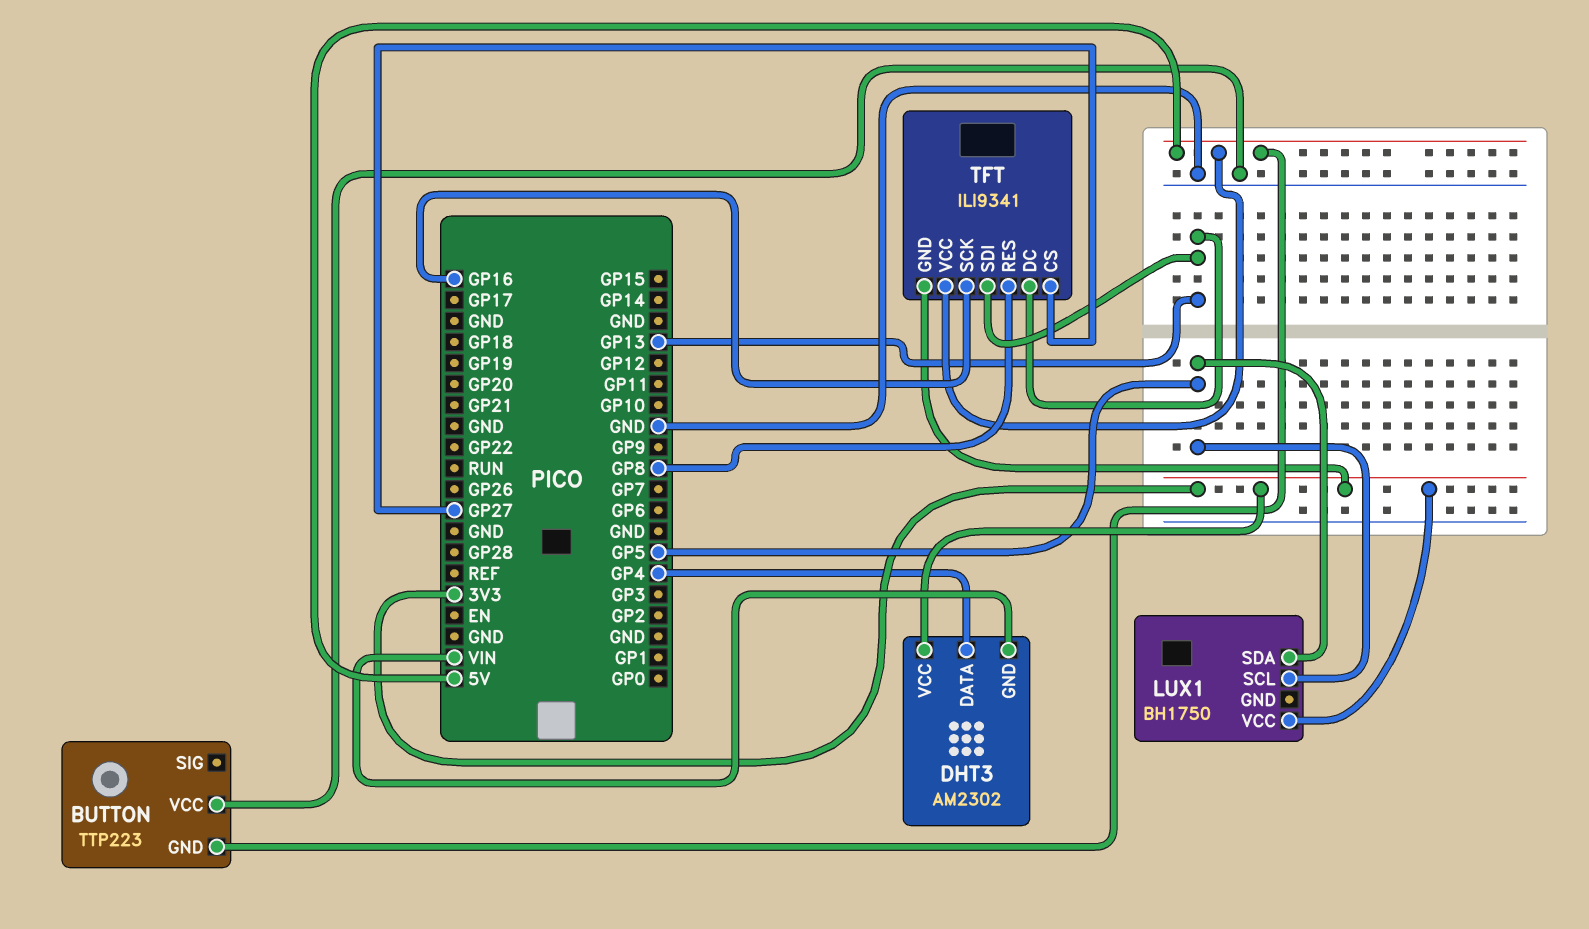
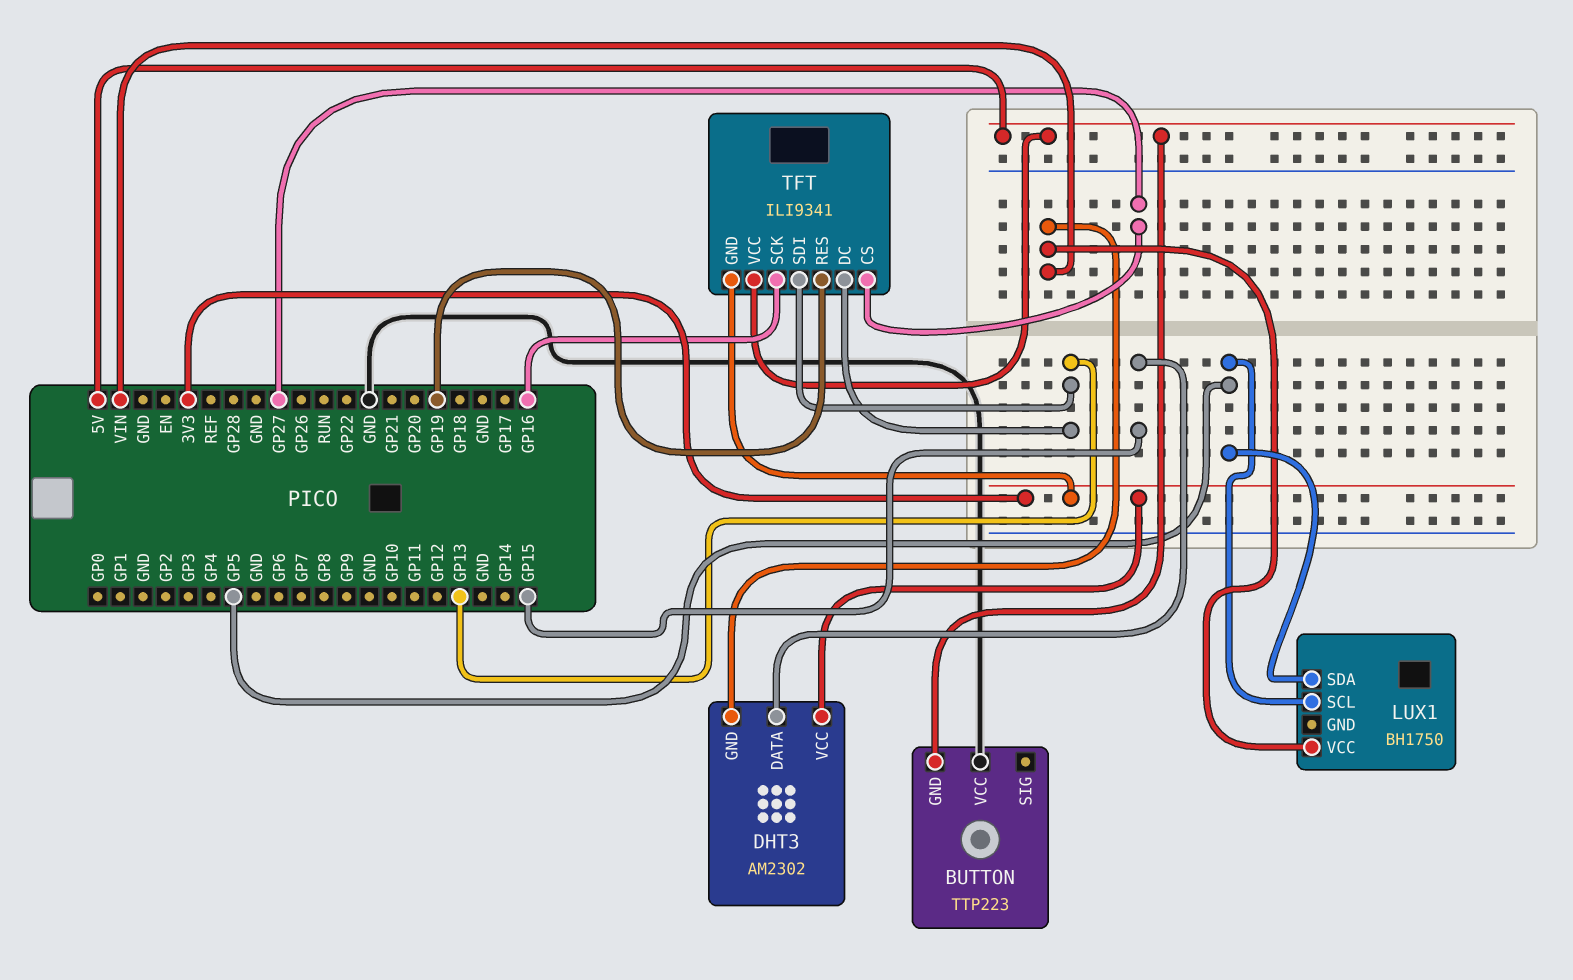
DHT3 pin DATA: GP4 -> GP15
LUX1 pin VCC: 3V3 -> VIN
TFT pin RES: GP8 -> GP19

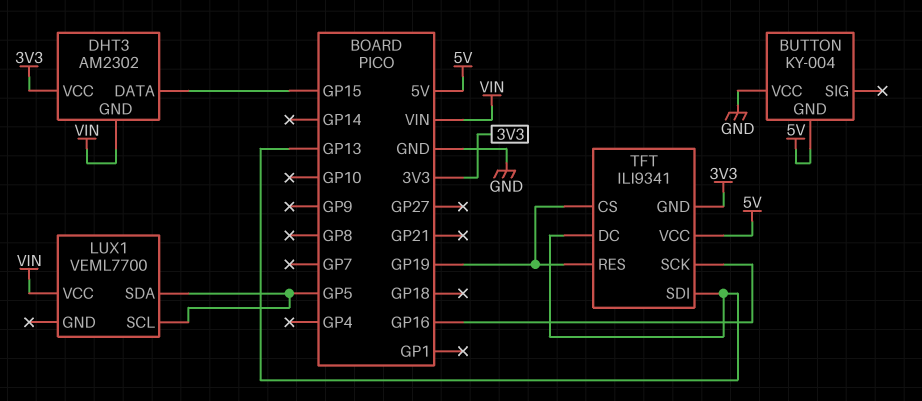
BUTTON: TTP223 -> KY-004
LUX1: BH1750 -> VEML7700
TFT pin CS: GP27 -> GP19

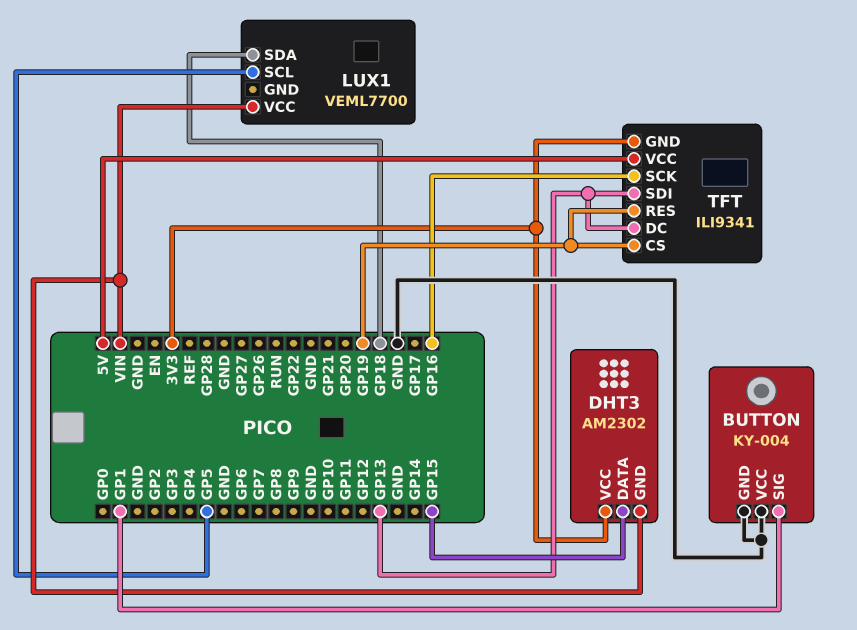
BUTTON pin GND: 5V -> GND
BUTTON pin SIG: none -> GP1
LUX1 pin SDA: GP5 -> GP18

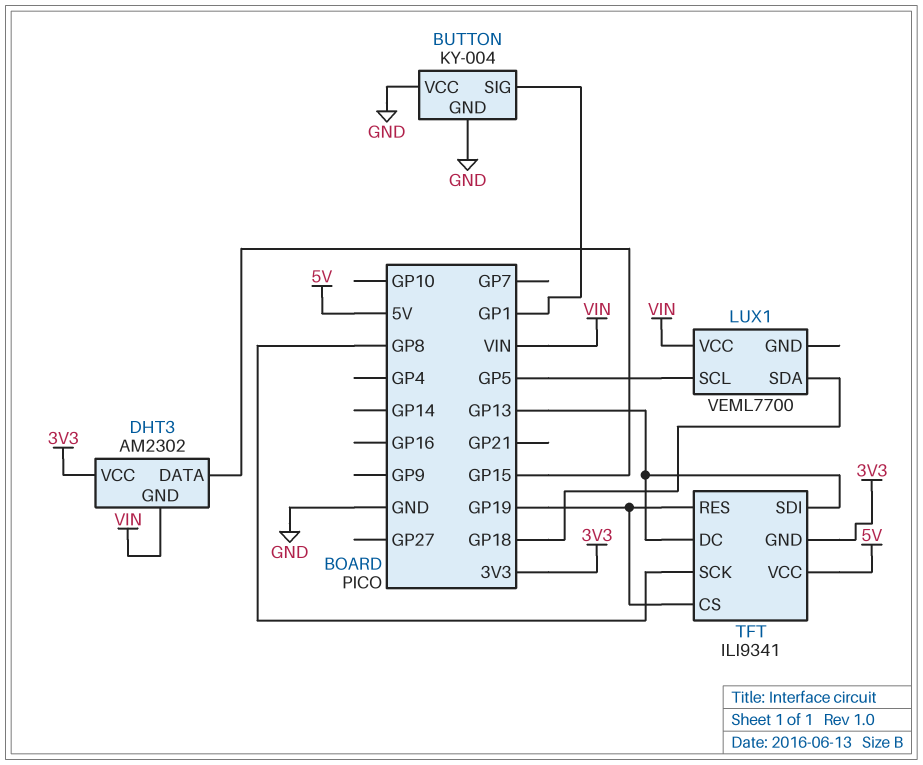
TFT pin SCK: GP16 -> GP8

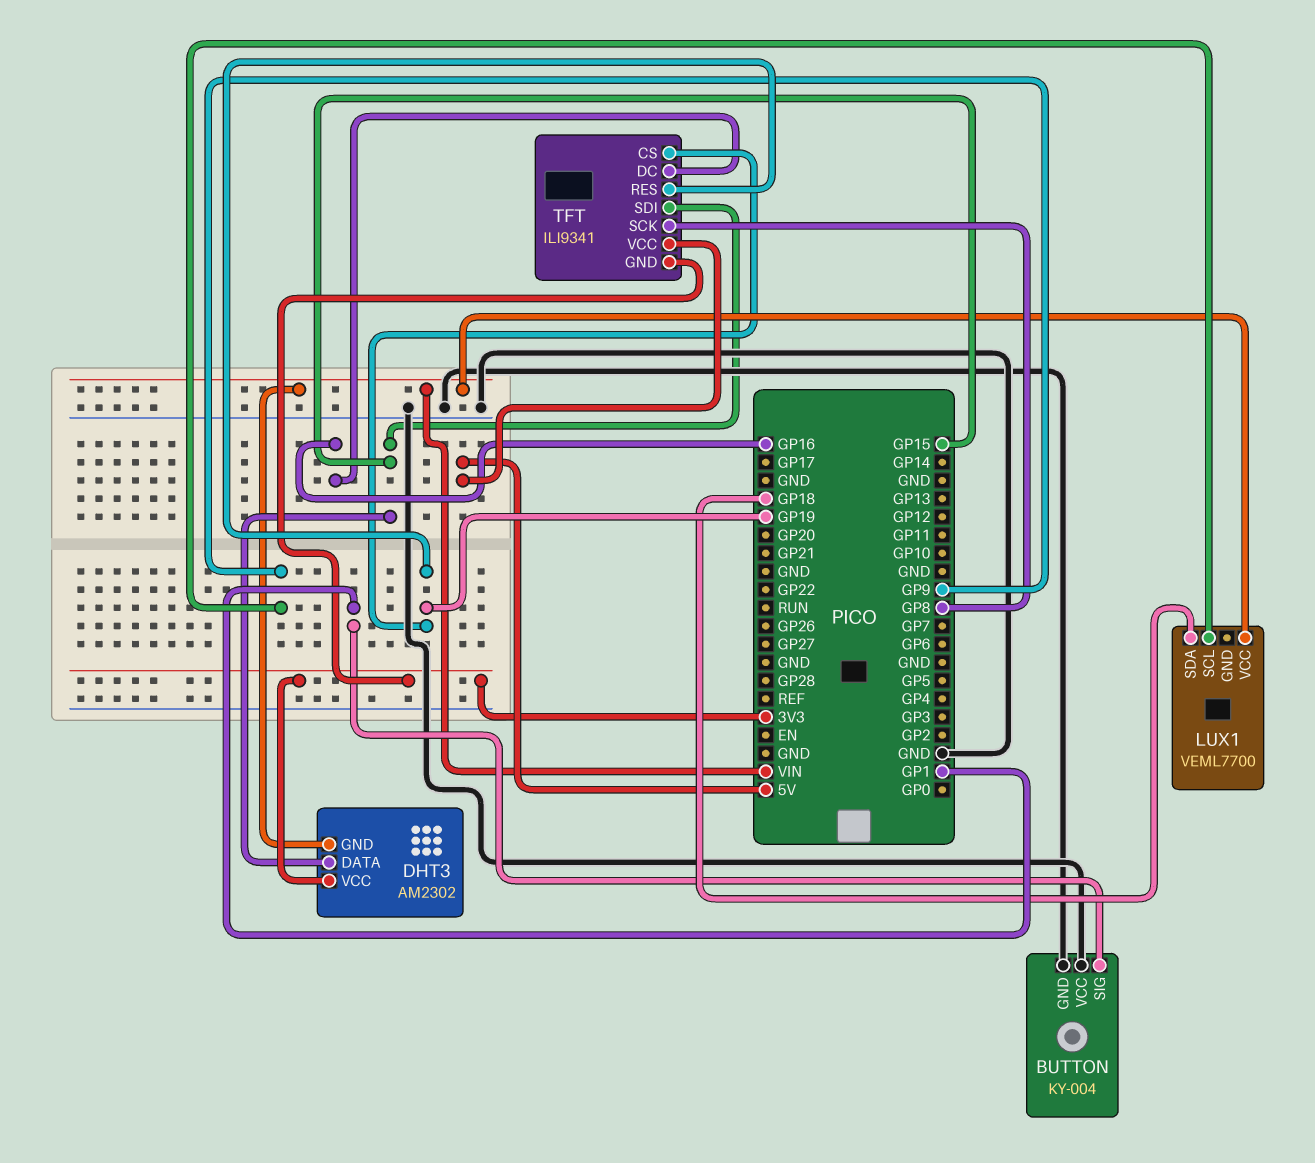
LUX1 pin SCL: GP5 -> GP9
TFT pin DC: GP13 -> GP16
TFT pin SDI: GP13 -> GP15

